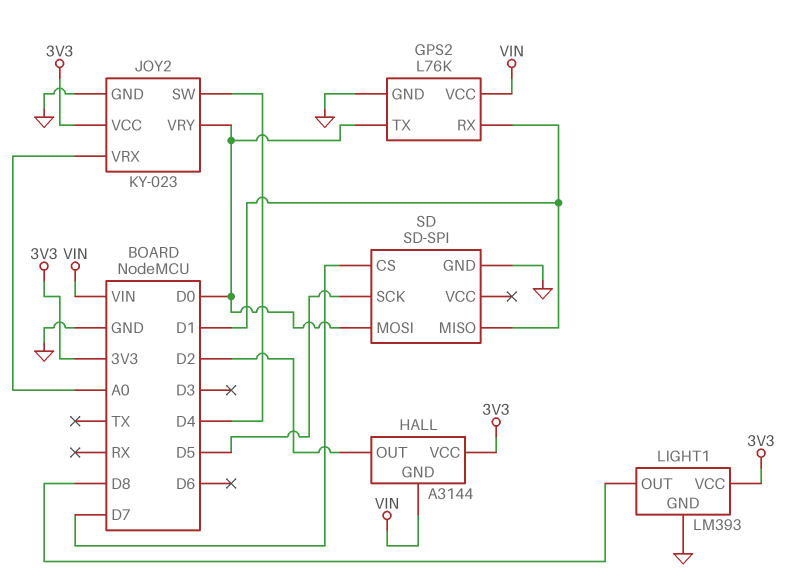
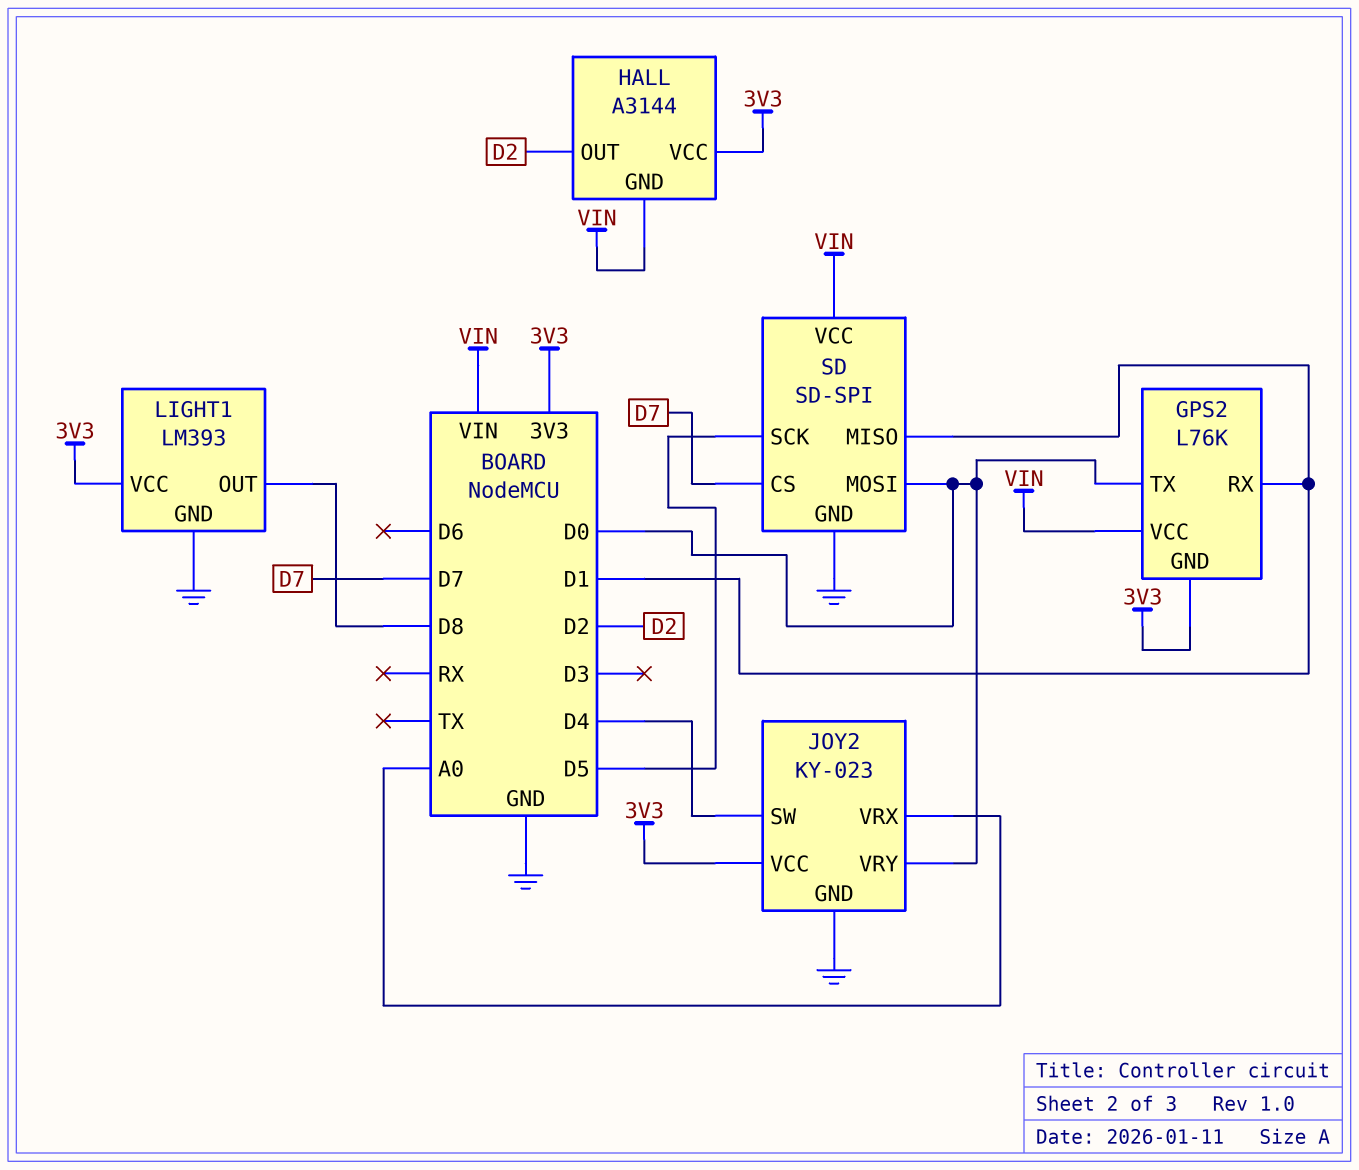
GPS2 pin GND: GND -> 3V3
SD pin VCC: none -> VIN

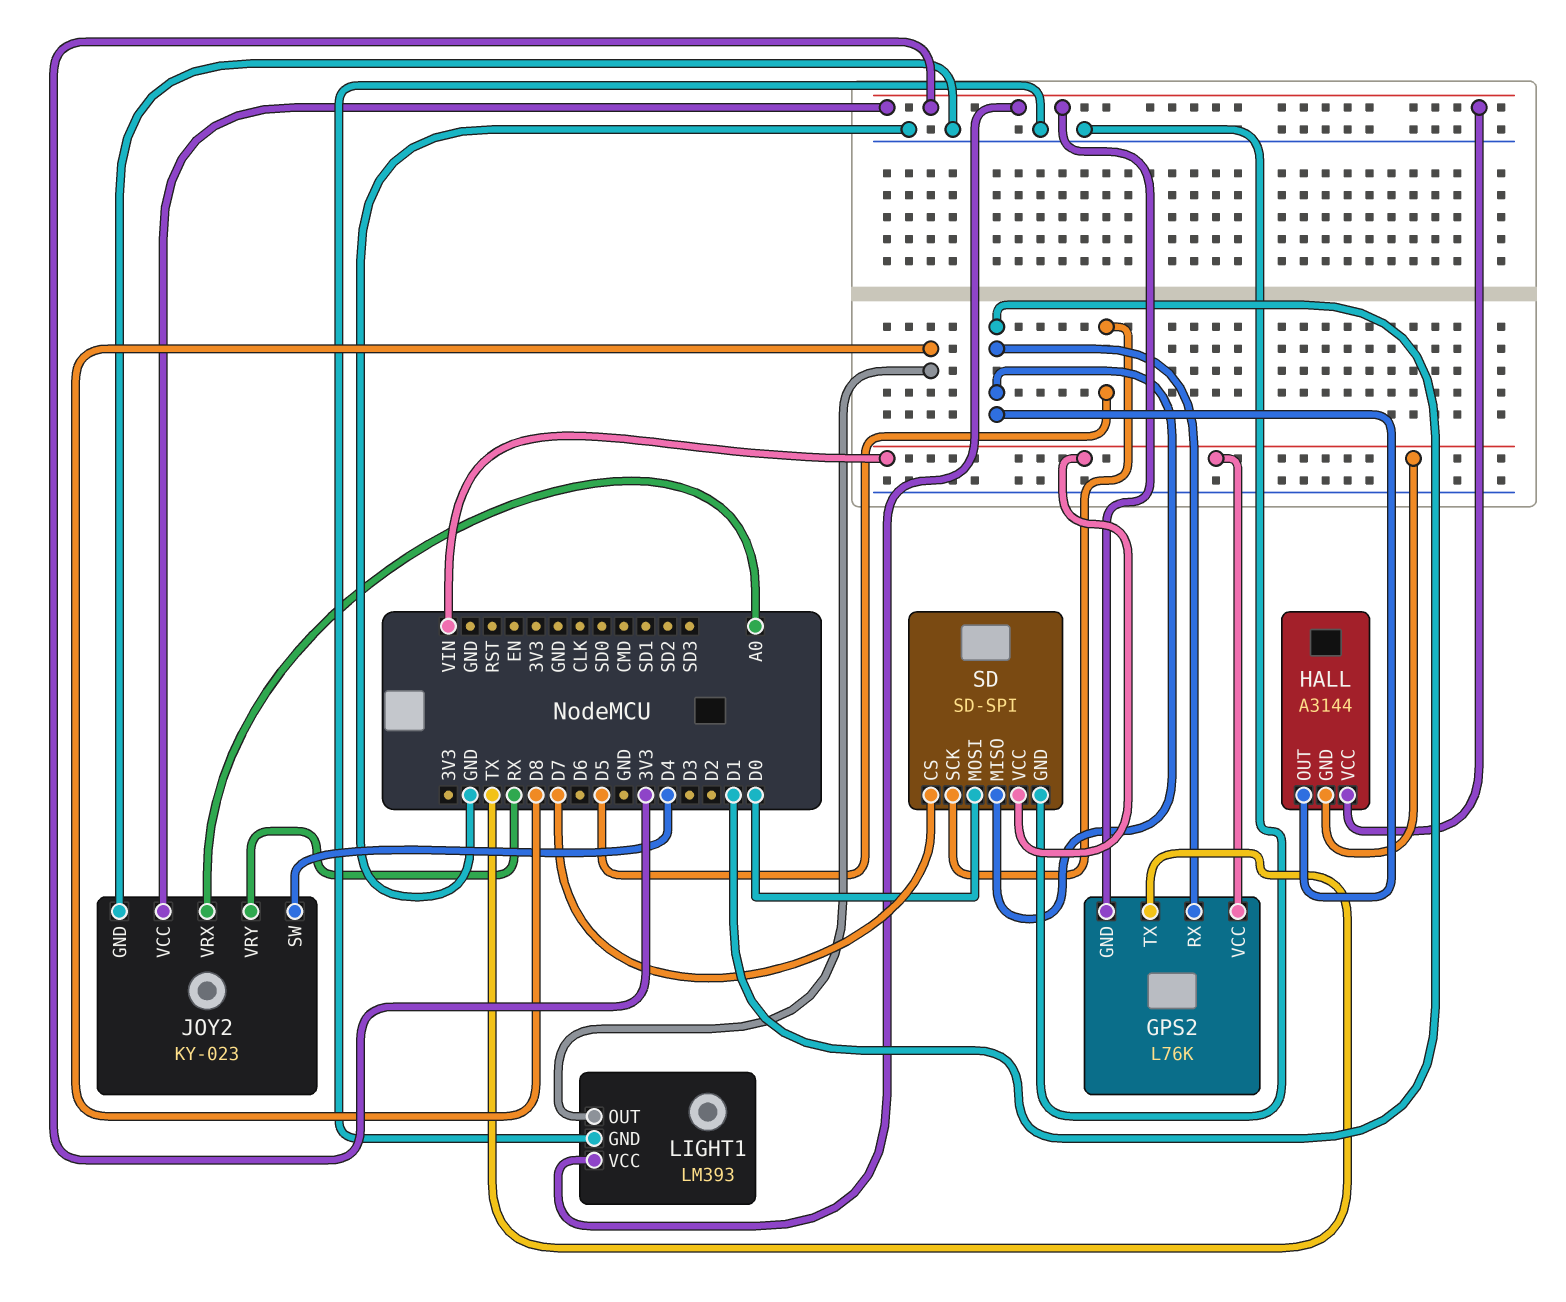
GPS2 pin TX: D0 -> TX
HALL pin OUT: D2 -> D1
JOY2 pin VRY: D0 -> RX

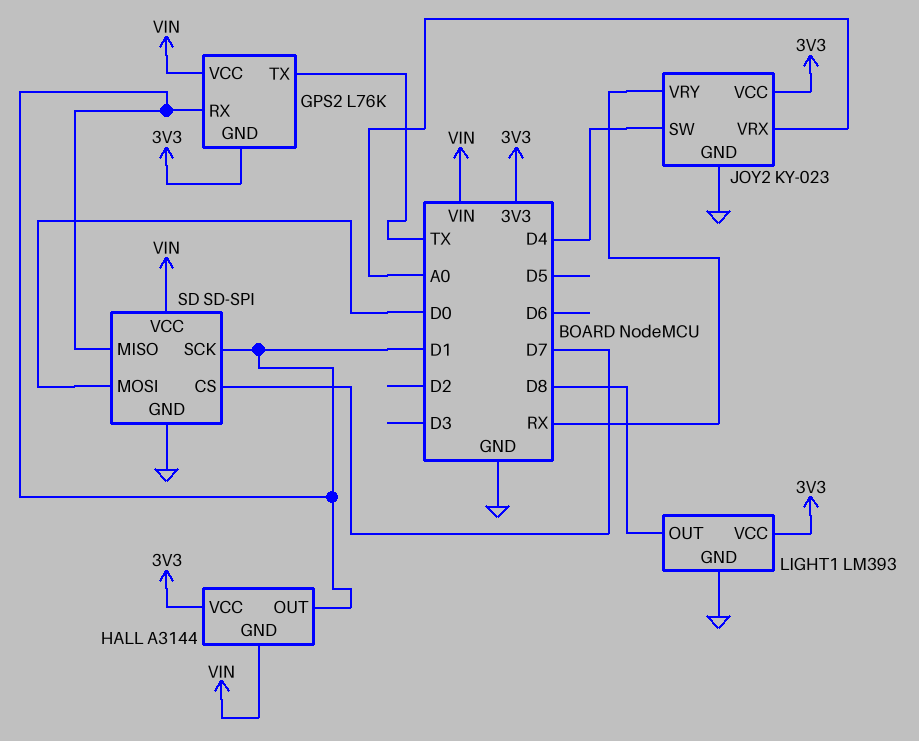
SD pin SCK: D5 -> D1

